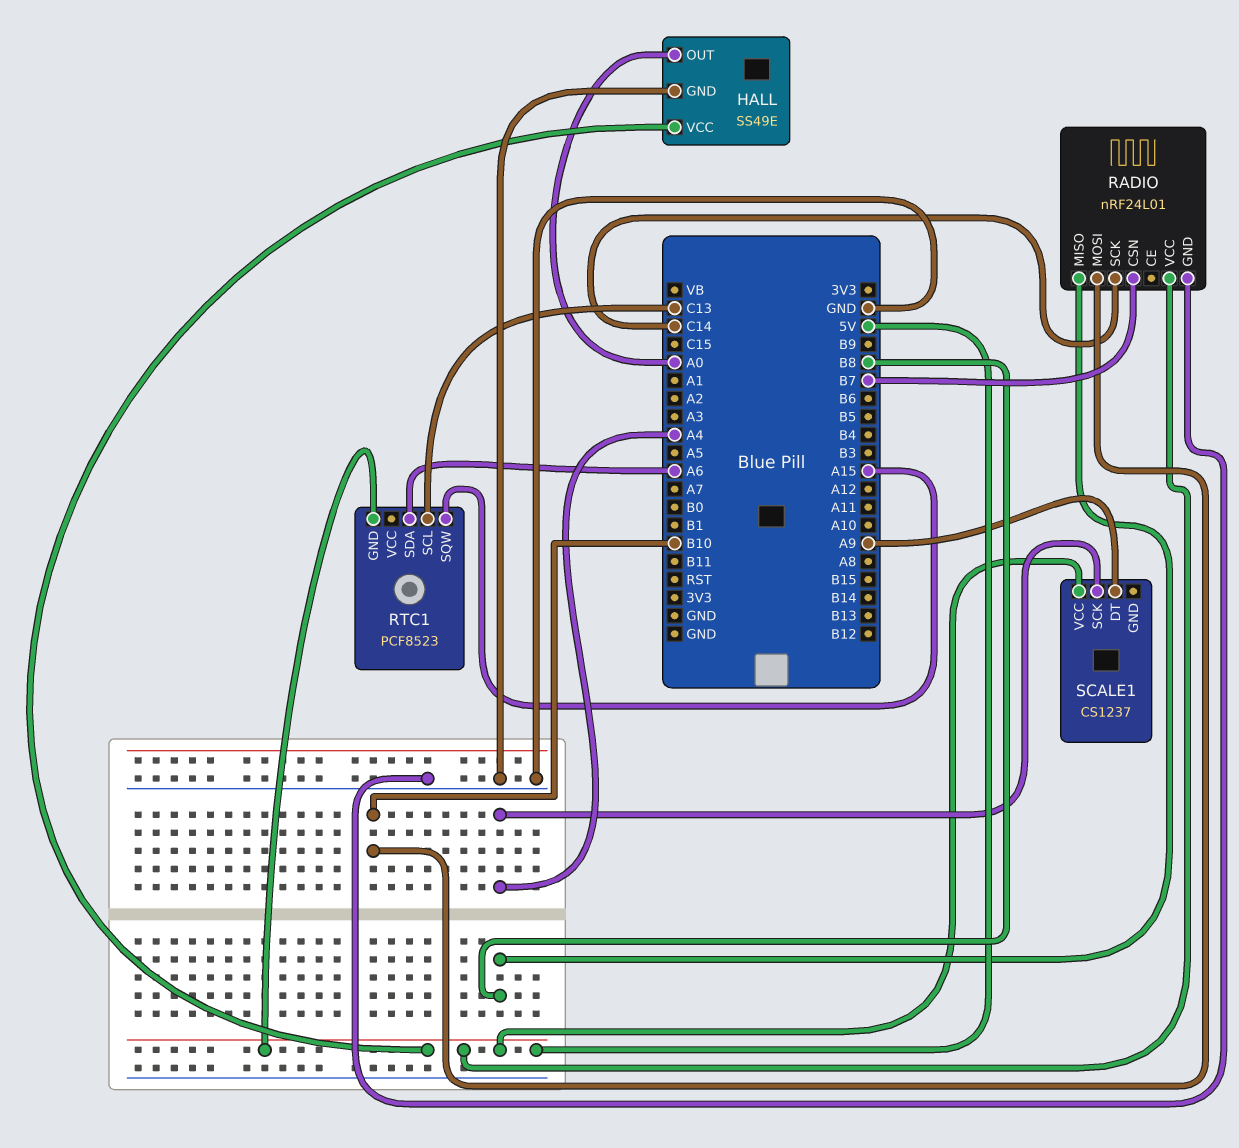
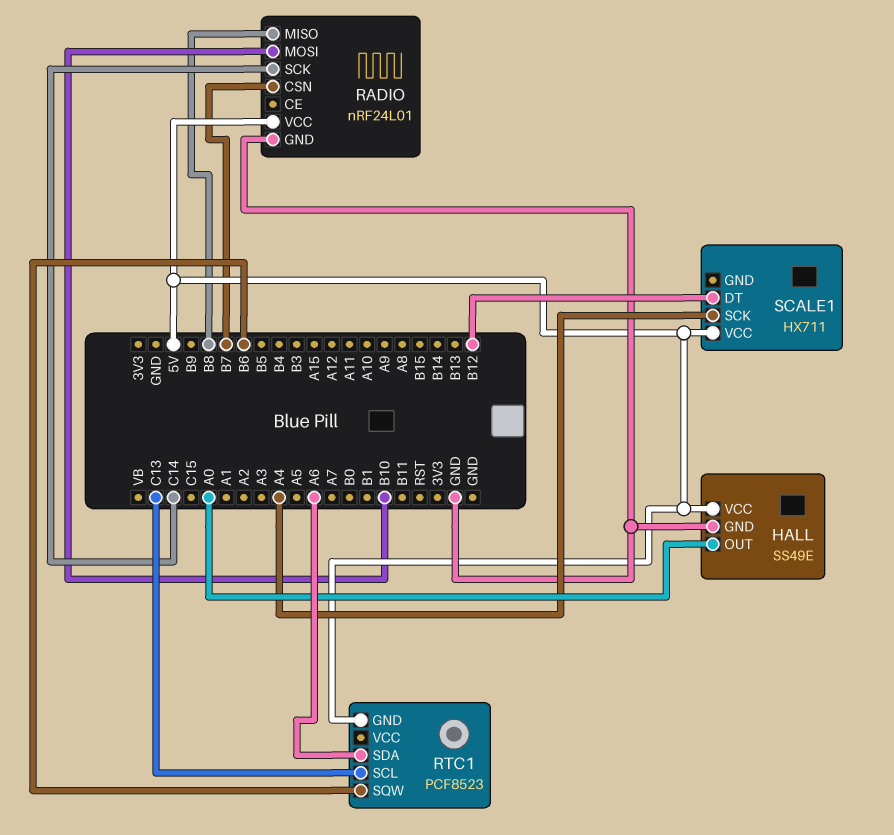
RTC1 pin SQW: A15 -> B6
SCALE1: CS1237 -> HX711
SCALE1 pin DT: A9 -> B12

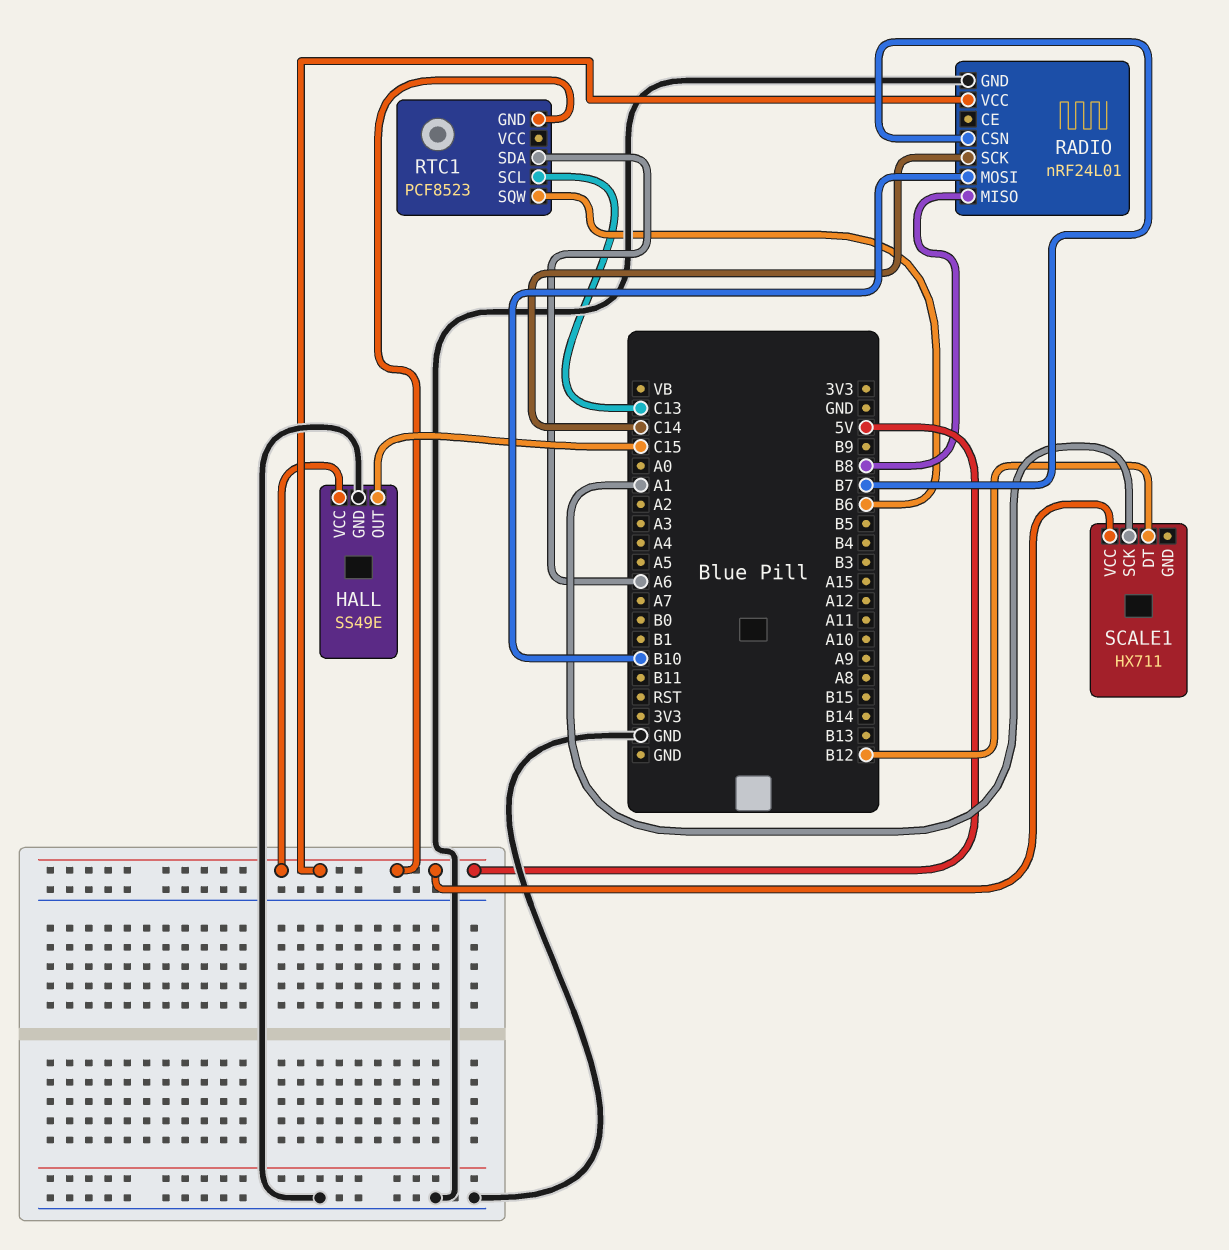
HALL pin OUT: A0 -> C15
SCALE1 pin SCK: A4 -> A1

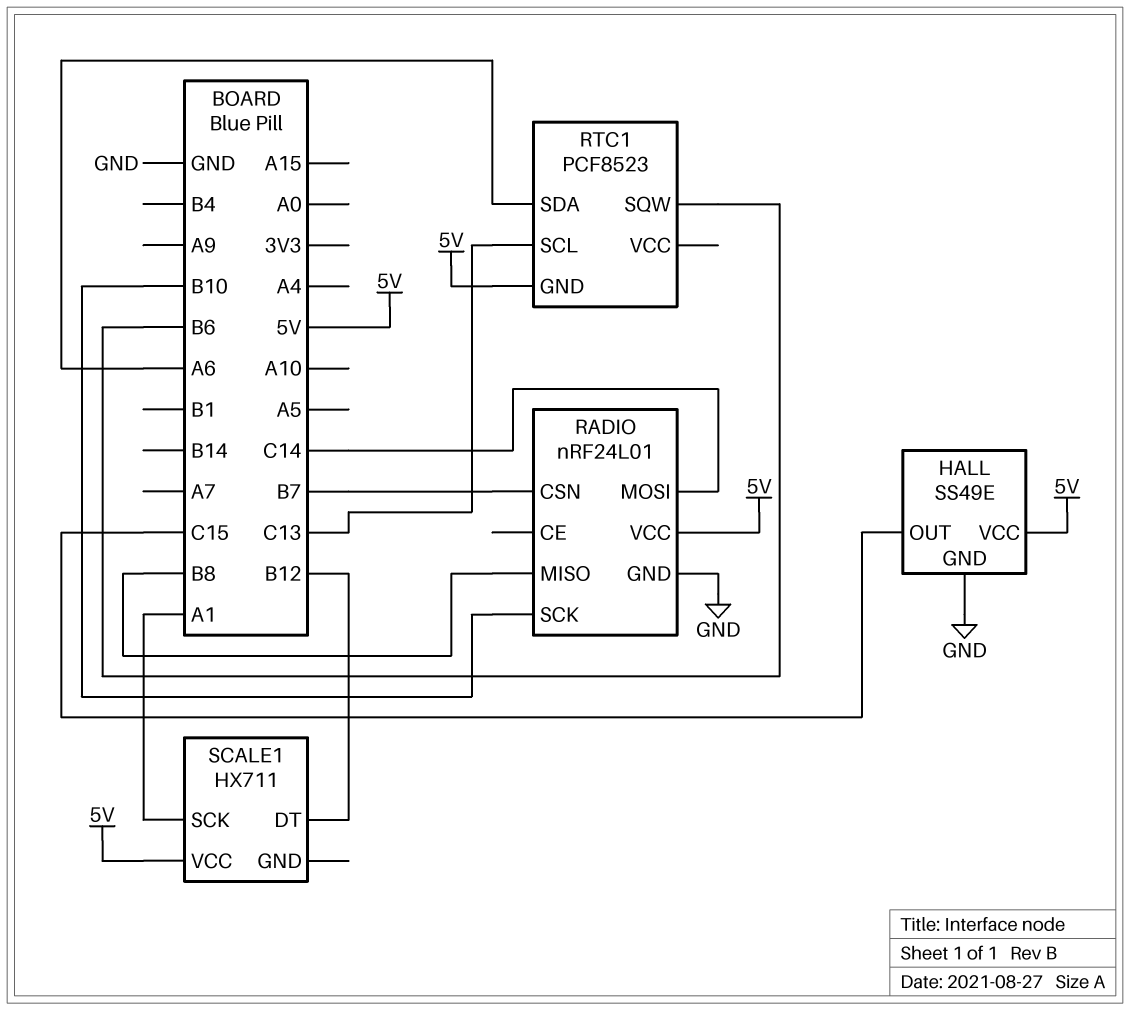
RADIO pin MOSI: B10 -> C14
RADIO pin SCK: C14 -> B10

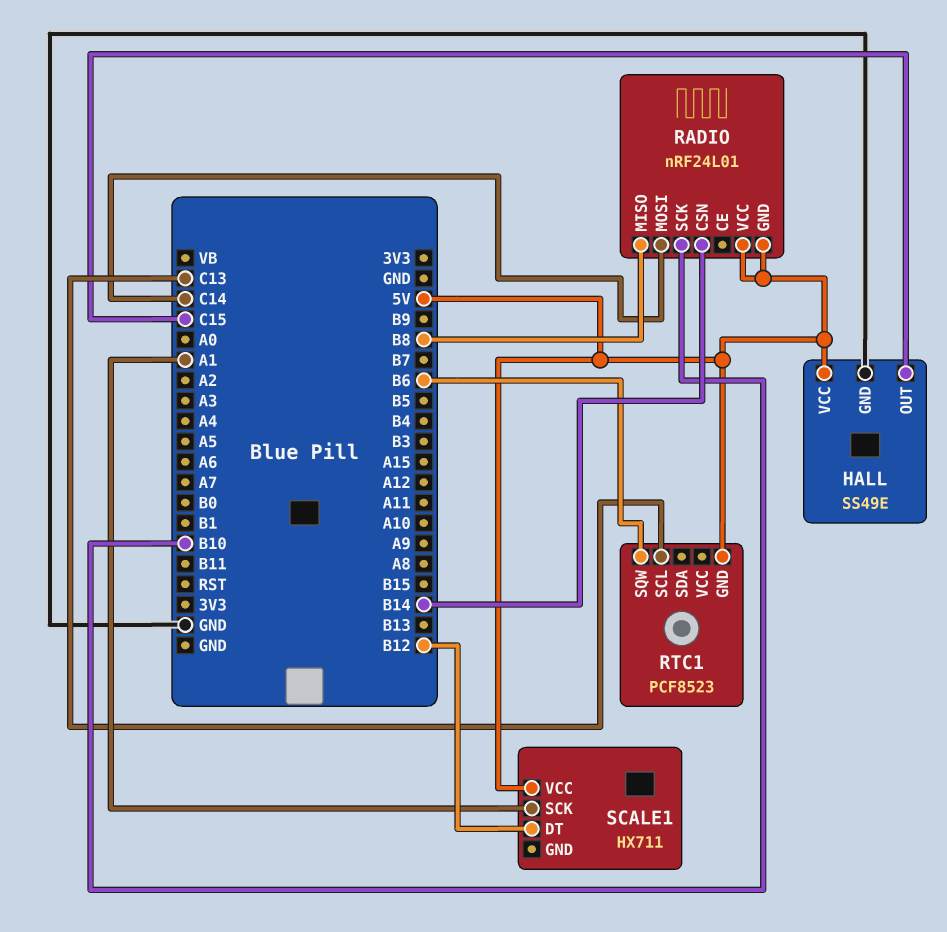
RADIO pin CSN: B7 -> B14
RADIO pin GND: GND -> 5V
RTC1 pin SDA: A6 -> none

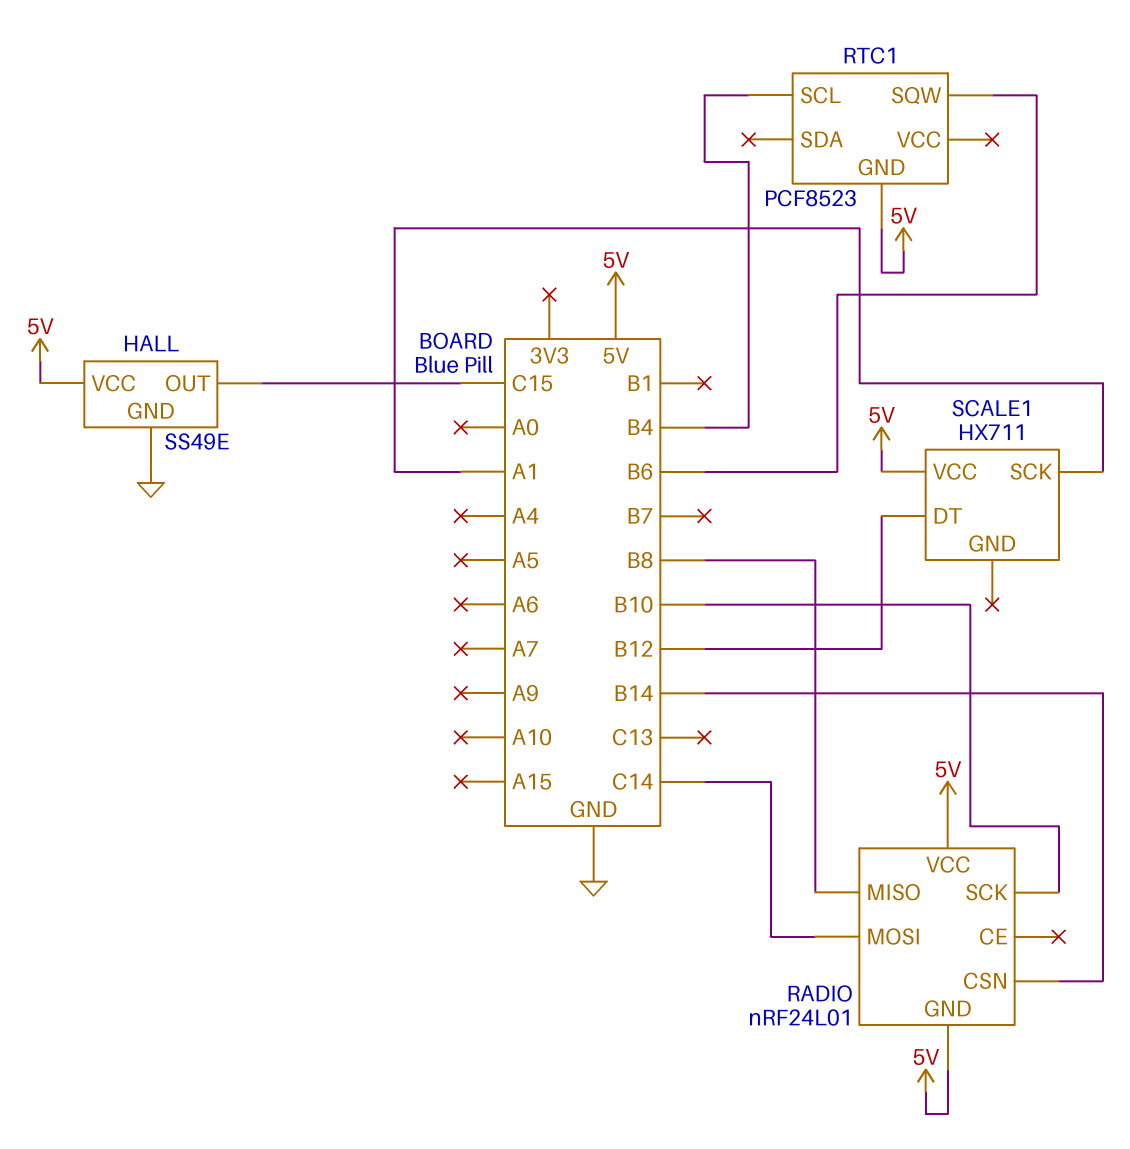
RTC1 pin SCL: C13 -> B4

